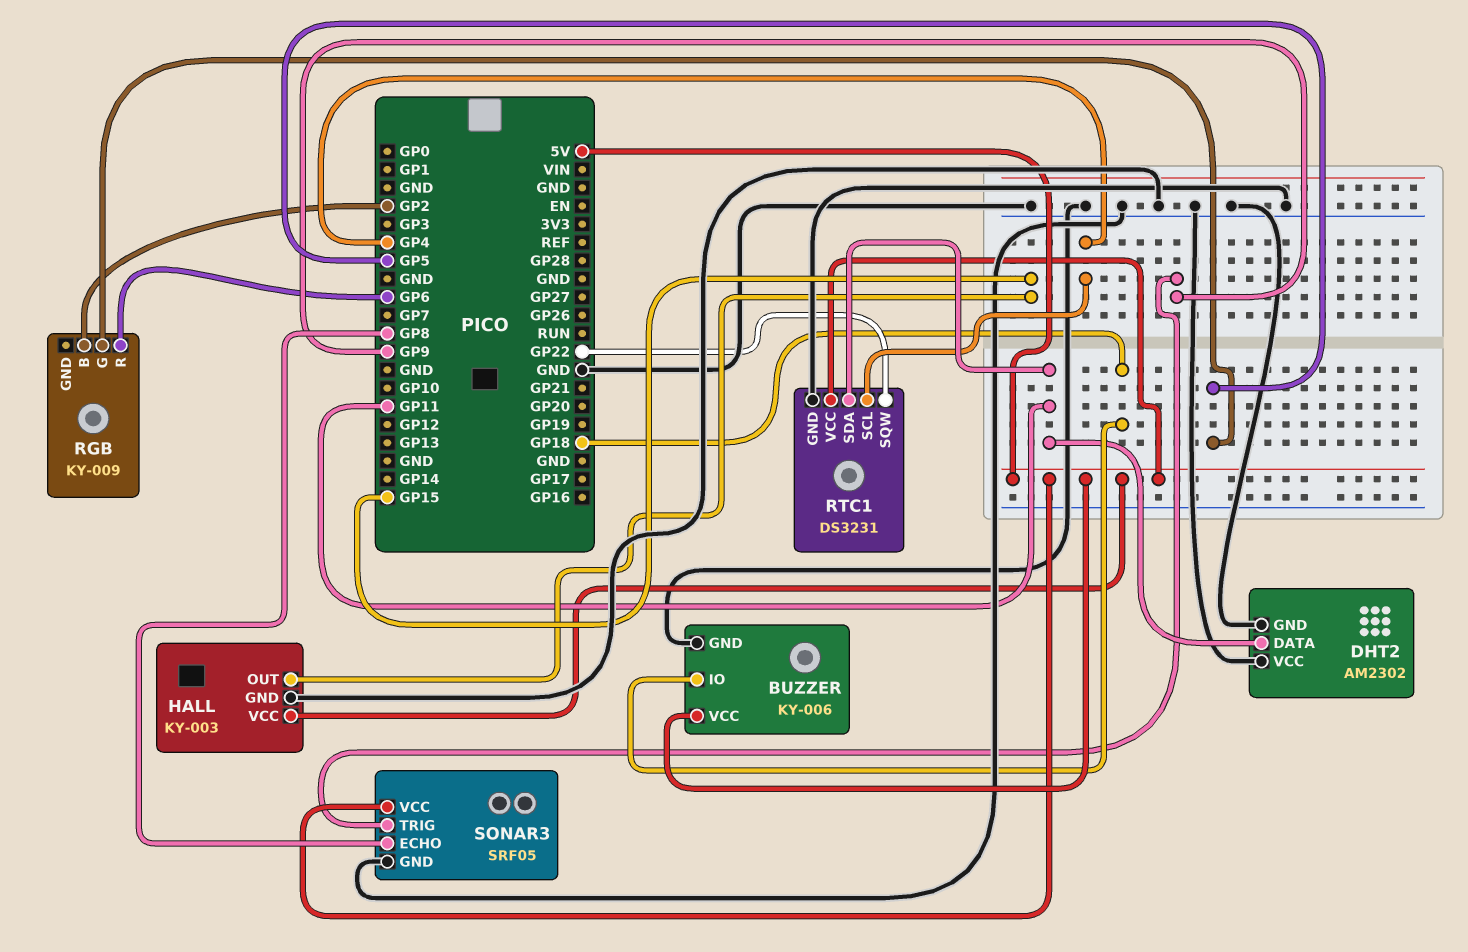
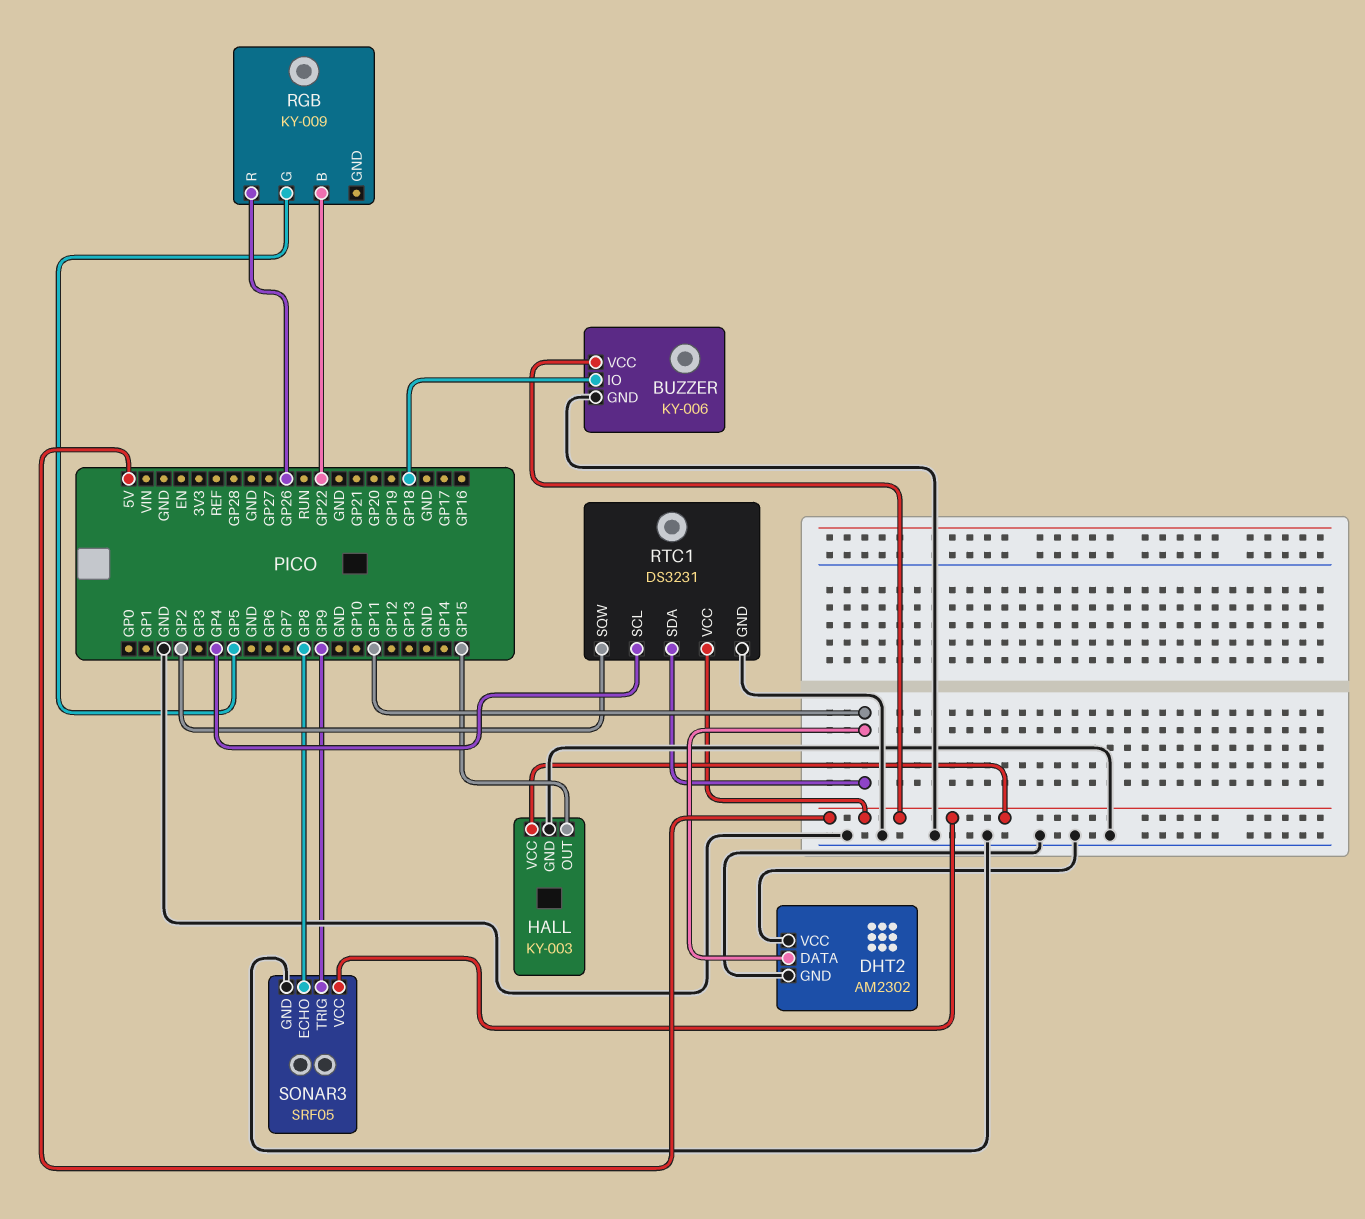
RGB pin B: GP2 -> GP22
RGB pin R: GP6 -> GP26
RTC1 pin SQW: GP22 -> GP2

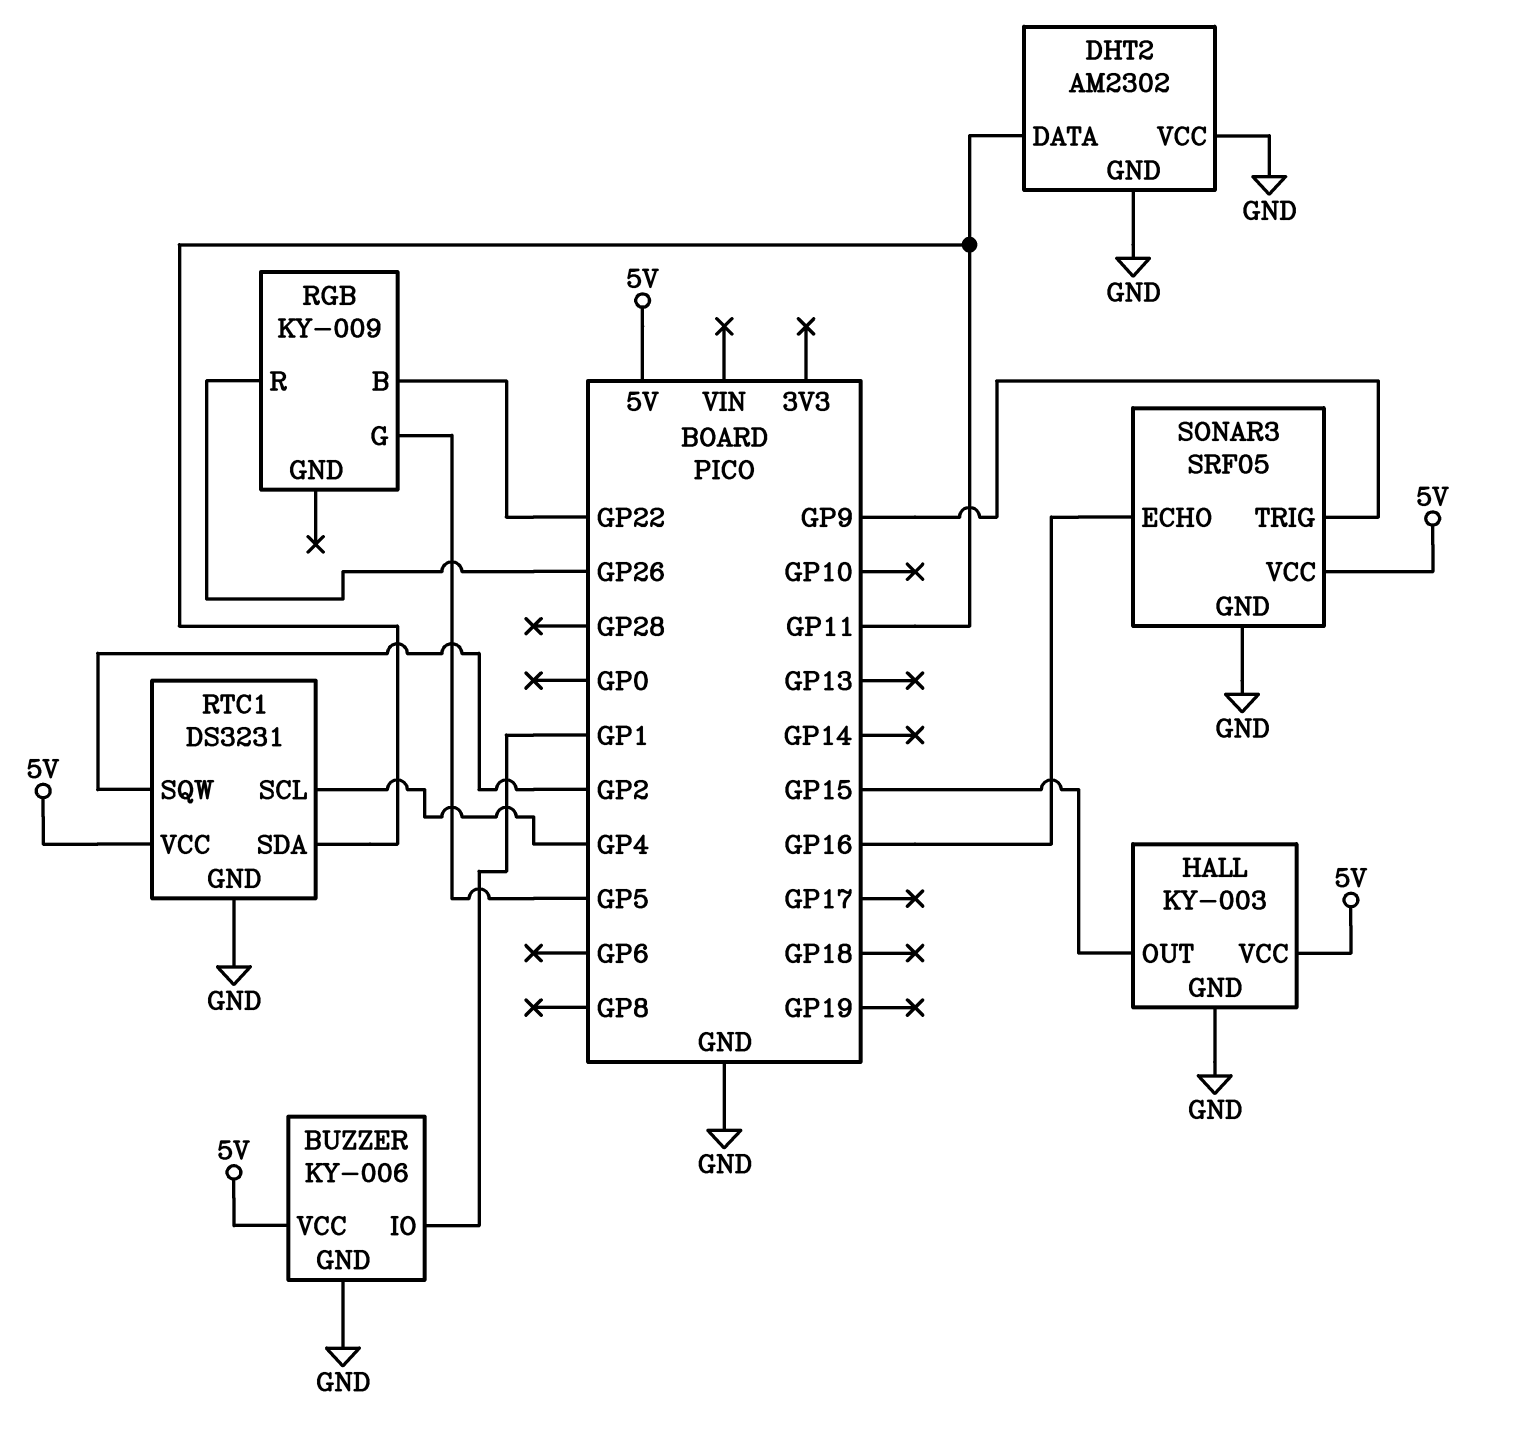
BUZZER pin IO: GP18 -> GP1
SONAR3 pin ECHO: GP8 -> GP16

